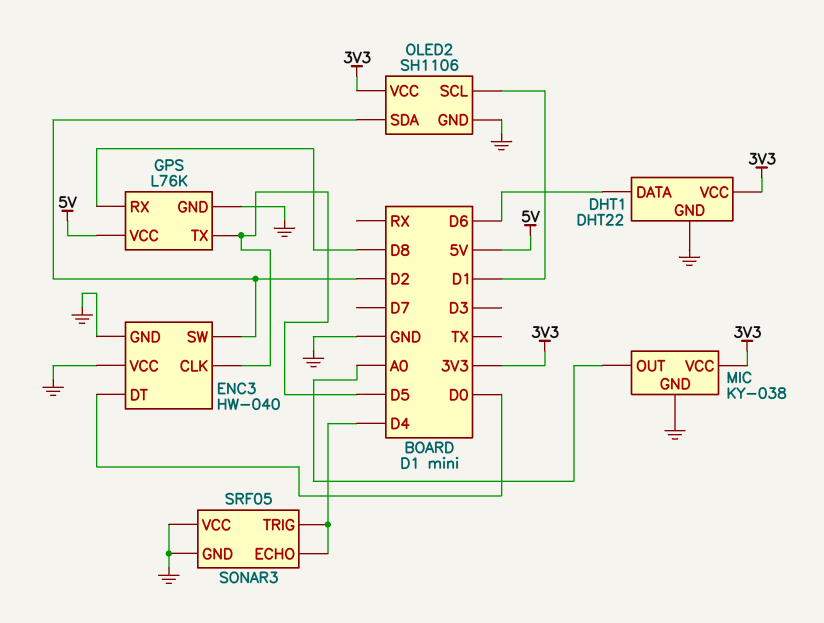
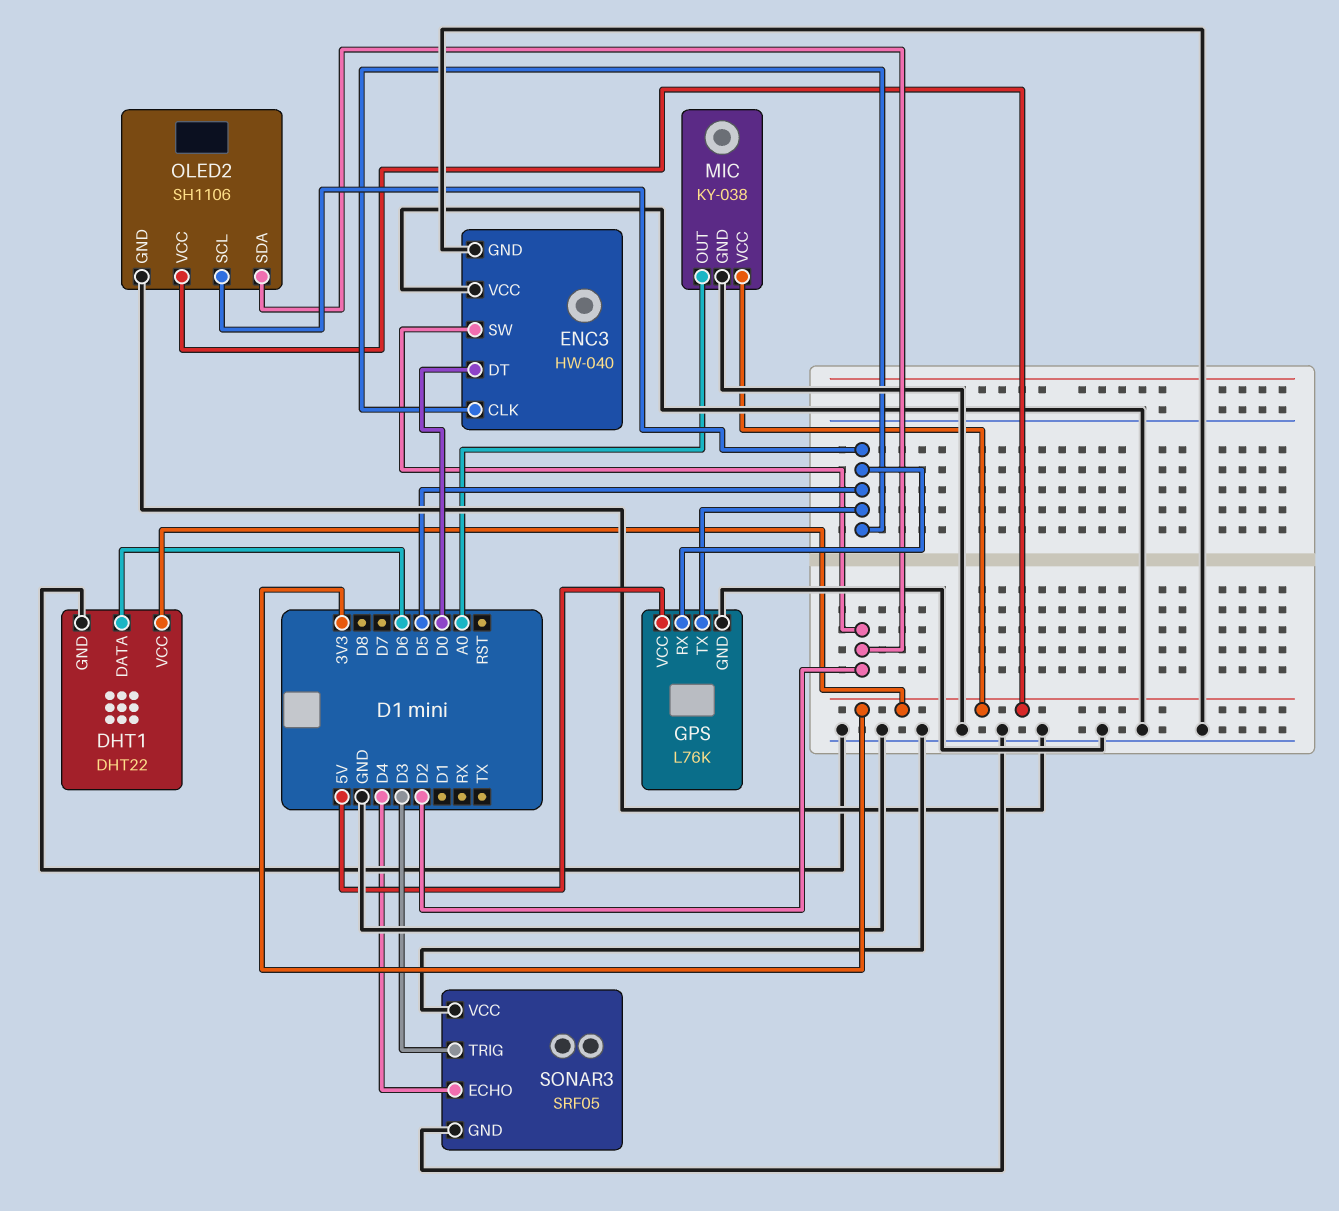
GPS pin RX: D8 -> D5
OLED2 pin SCL: D1 -> D5
SONAR3 pin TRIG: D4 -> D3

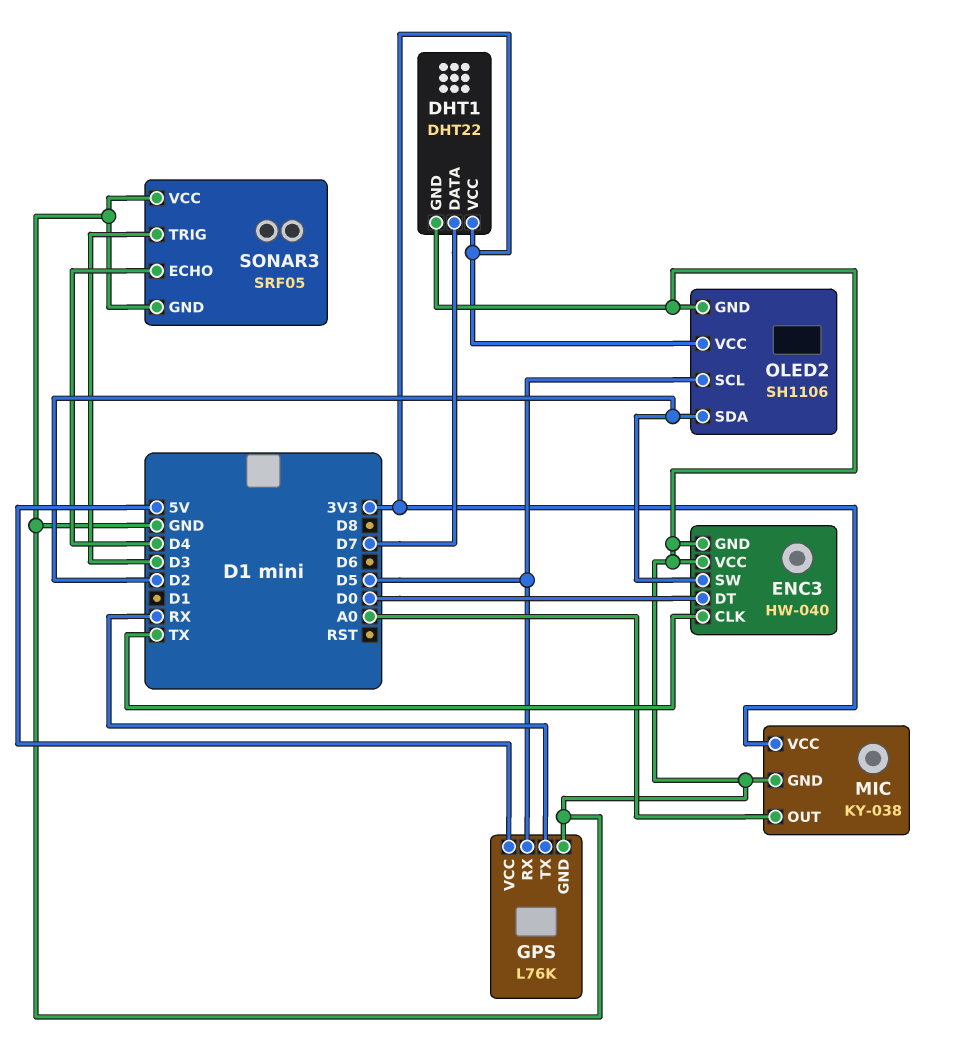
DHT1 pin DATA: D6 -> D7
ENC3 pin CLK: D5 -> TX
GPS pin TX: D5 -> RX

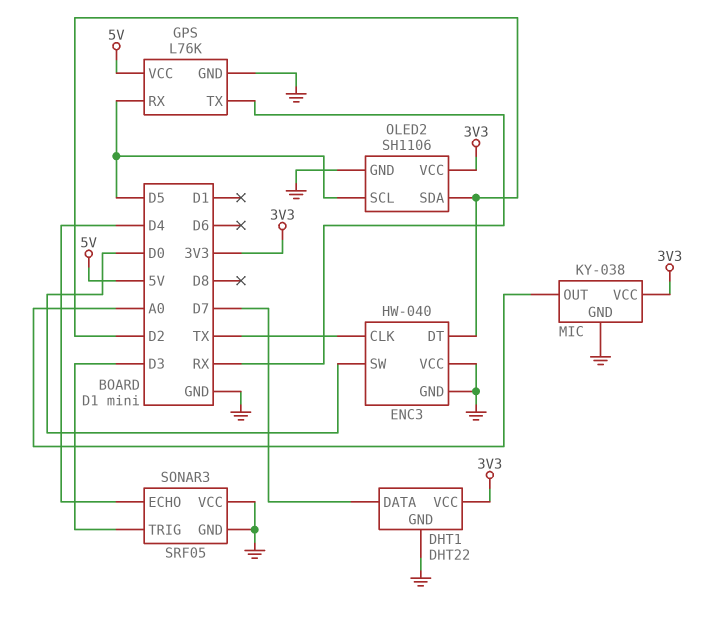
ENC3 pin DT: D0 -> D2
ENC3 pin SW: D2 -> D0

